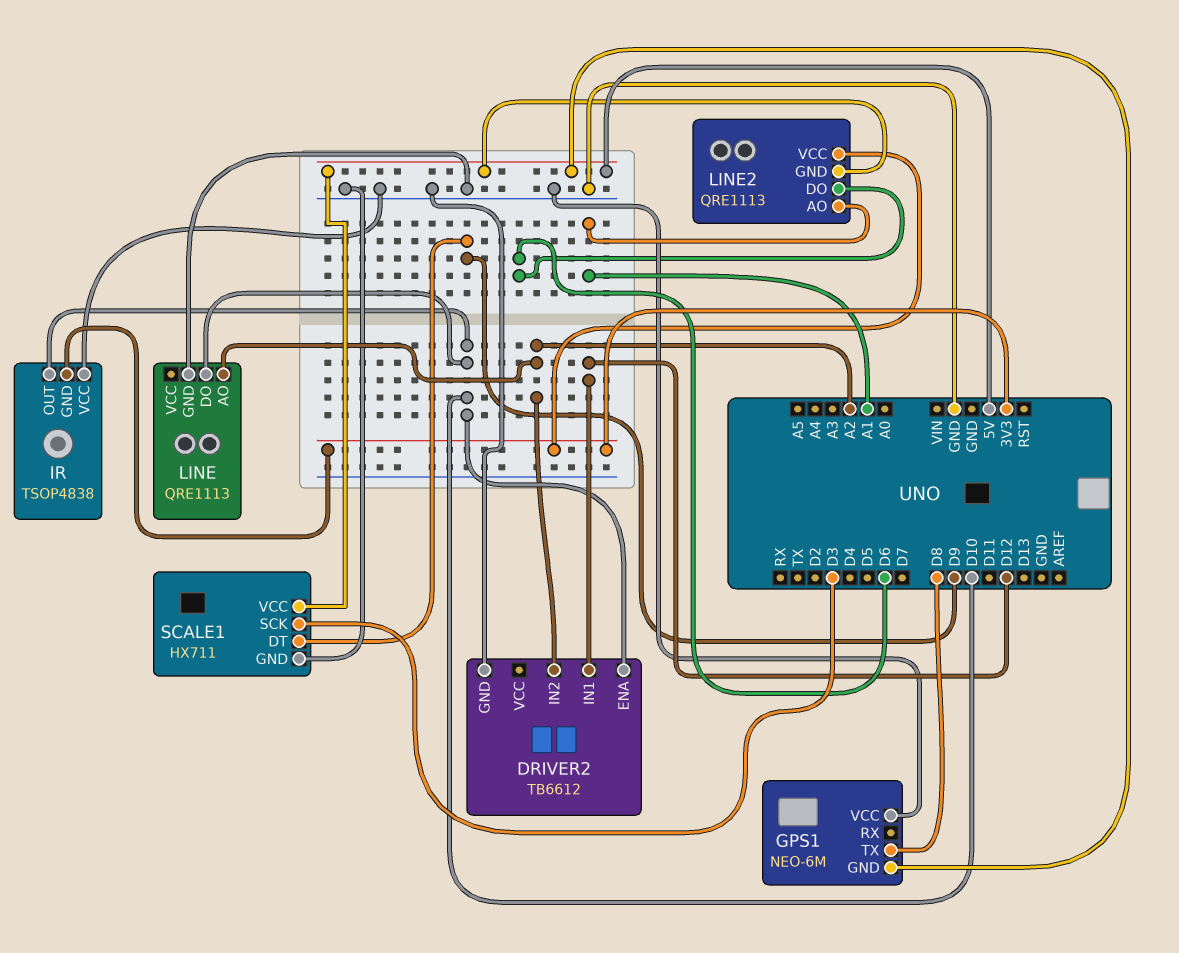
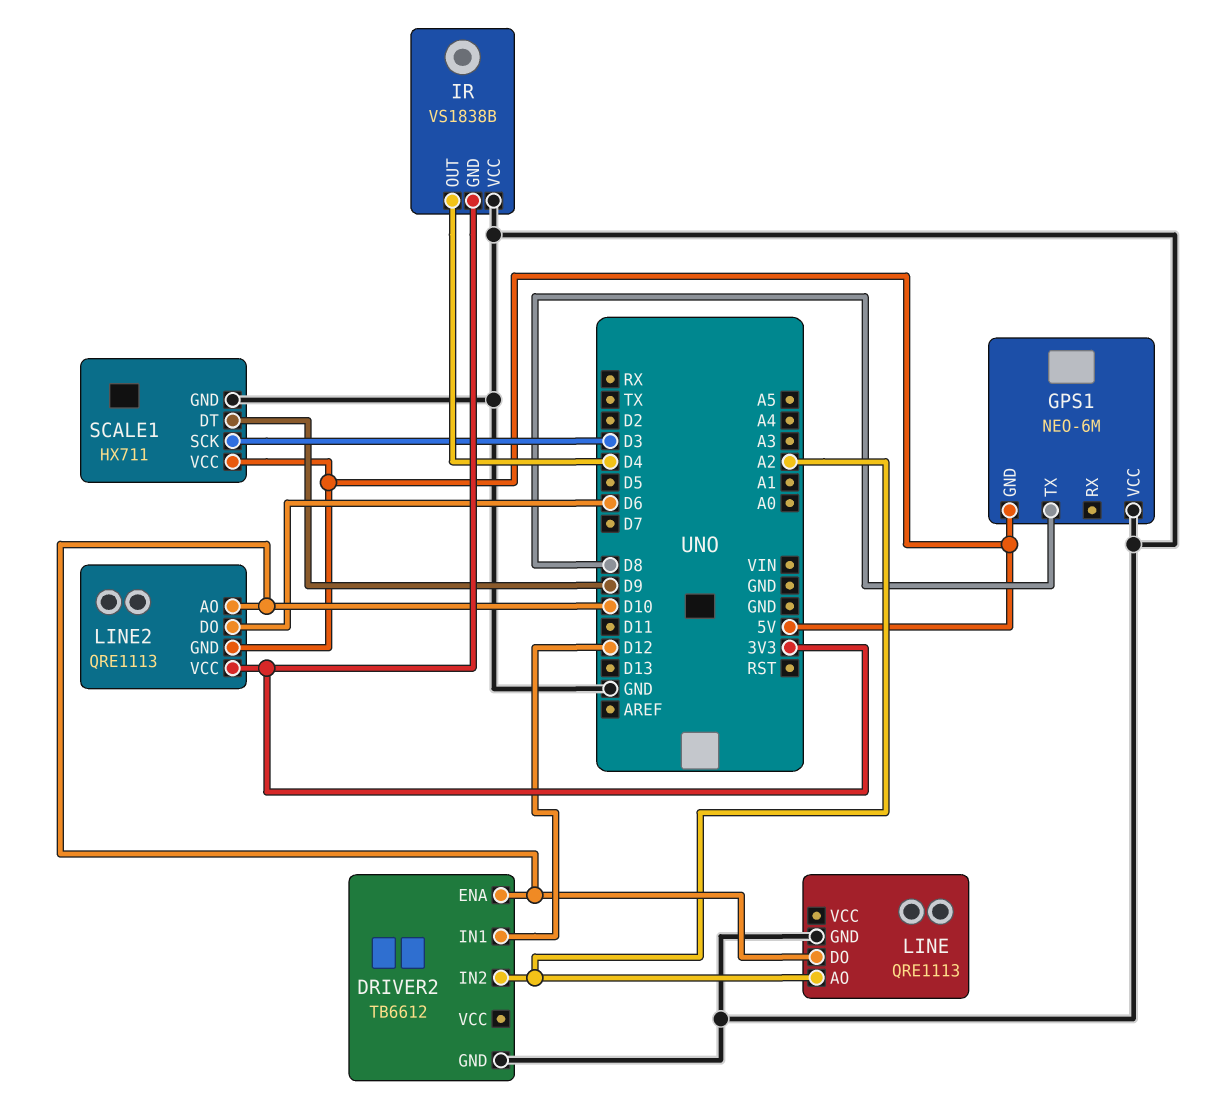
IR: TSOP4838 -> VS1838B
IR pin OUT: D10 -> D4
LINE2 pin AO: A1 -> D10

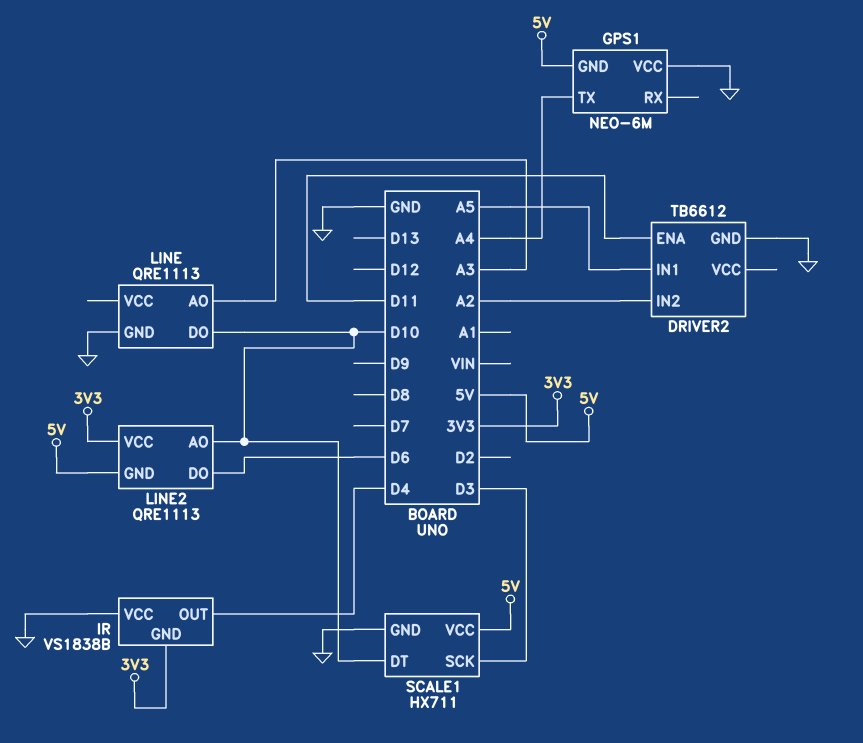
DRIVER2 pin ENA: D10 -> D11
DRIVER2 pin IN1: D12 -> A5
GPS1 pin TX: D8 -> A4
LINE pin AO: A2 -> A3
SCALE1 pin DT: D9 -> D10

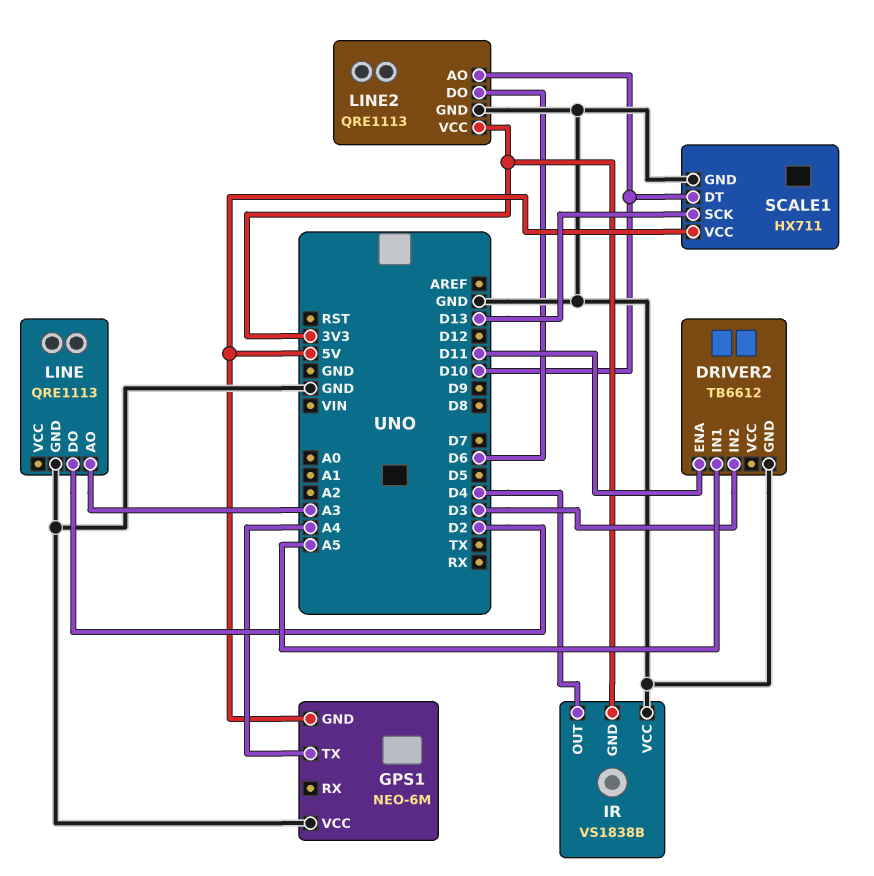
DRIVER2 pin IN2: A2 -> D3
LINE pin DO: D10 -> D2
LINE2 pin GND: 5V -> GND
SCALE1 pin SCK: D3 -> D13

